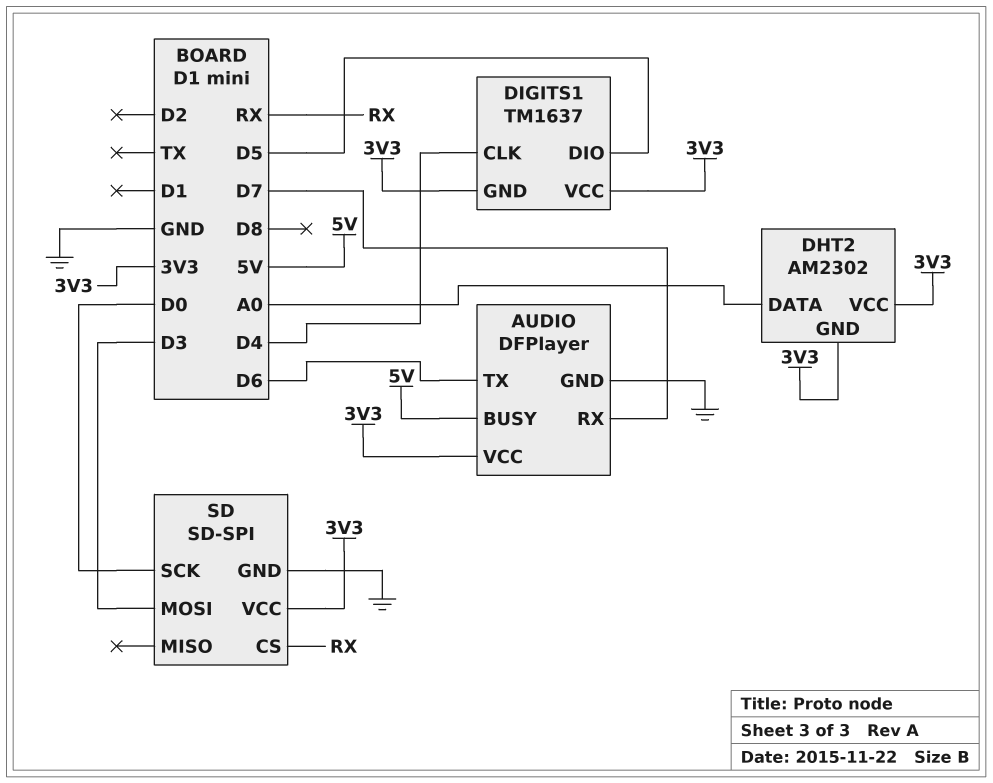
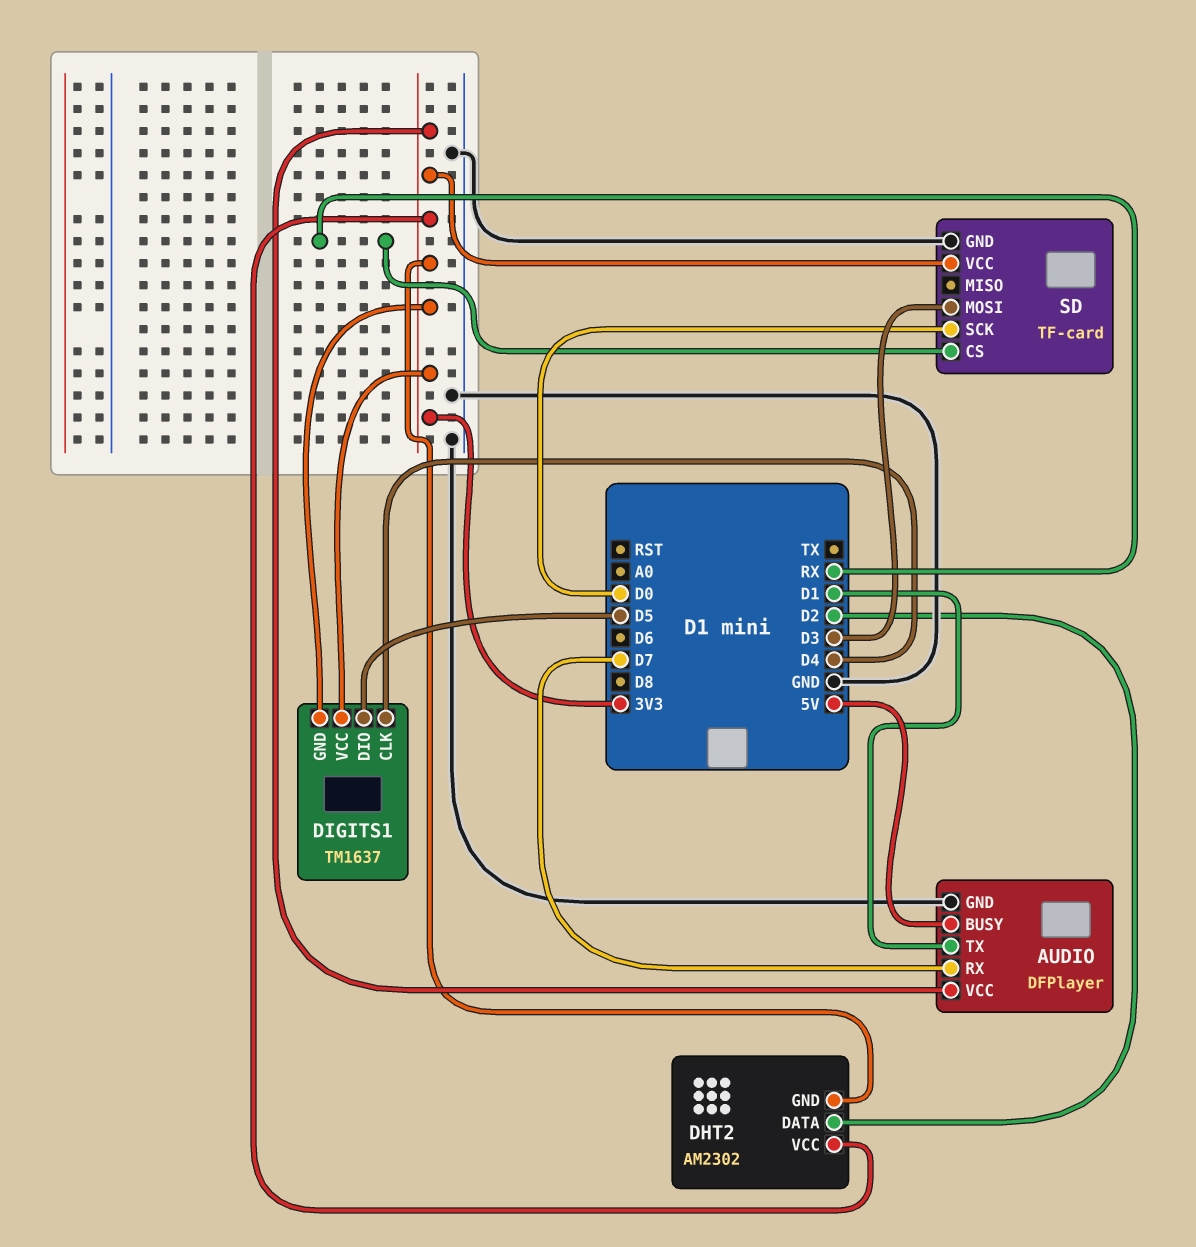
AUDIO pin TX: D6 -> D1
DHT2 pin DATA: A0 -> D2
SD: SD-SPI -> TF-card

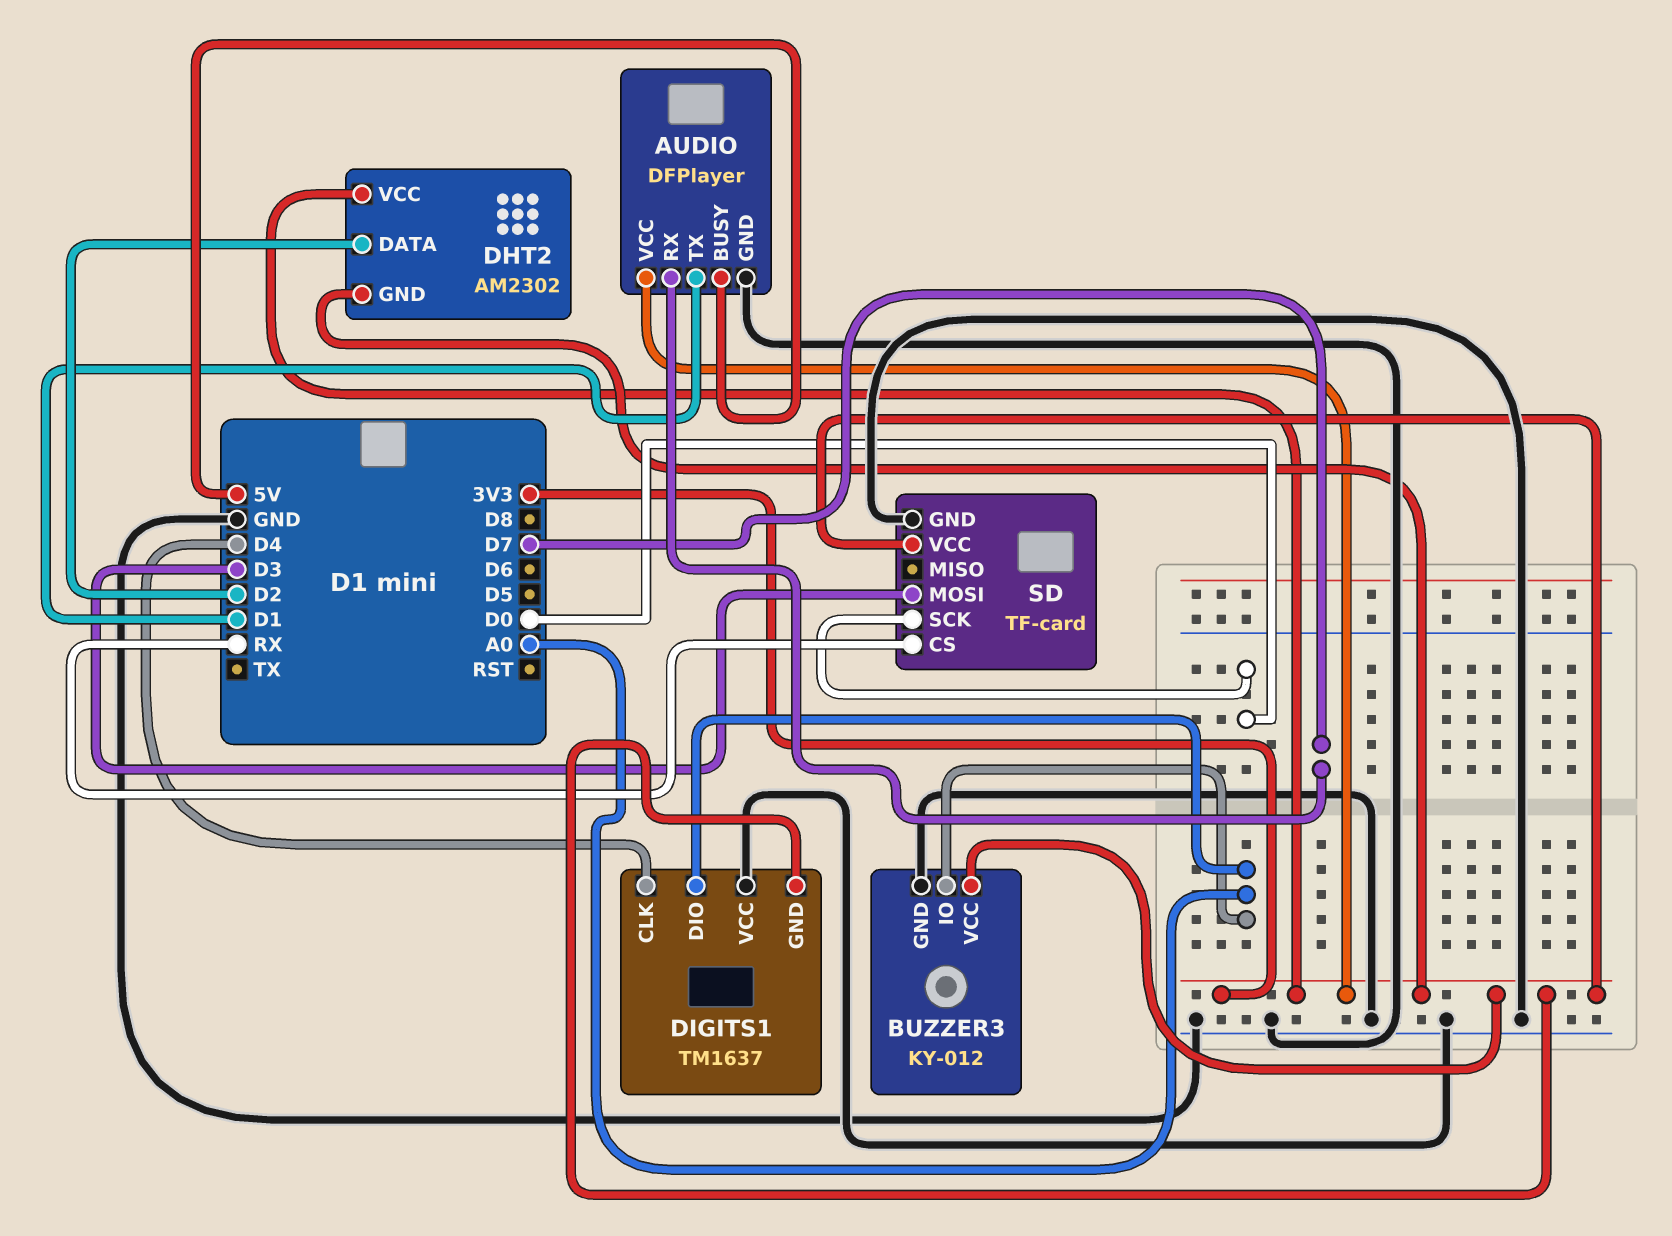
BUZZER3: none -> KY-012
BUZZER3 pin GND: none -> GND
BUZZER3 pin IO: none -> A0
BUZZER3 pin VCC: none -> 3V3
DIGITS1 pin DIO: D5 -> A0
DIGITS1 pin VCC: 3V3 -> GND

